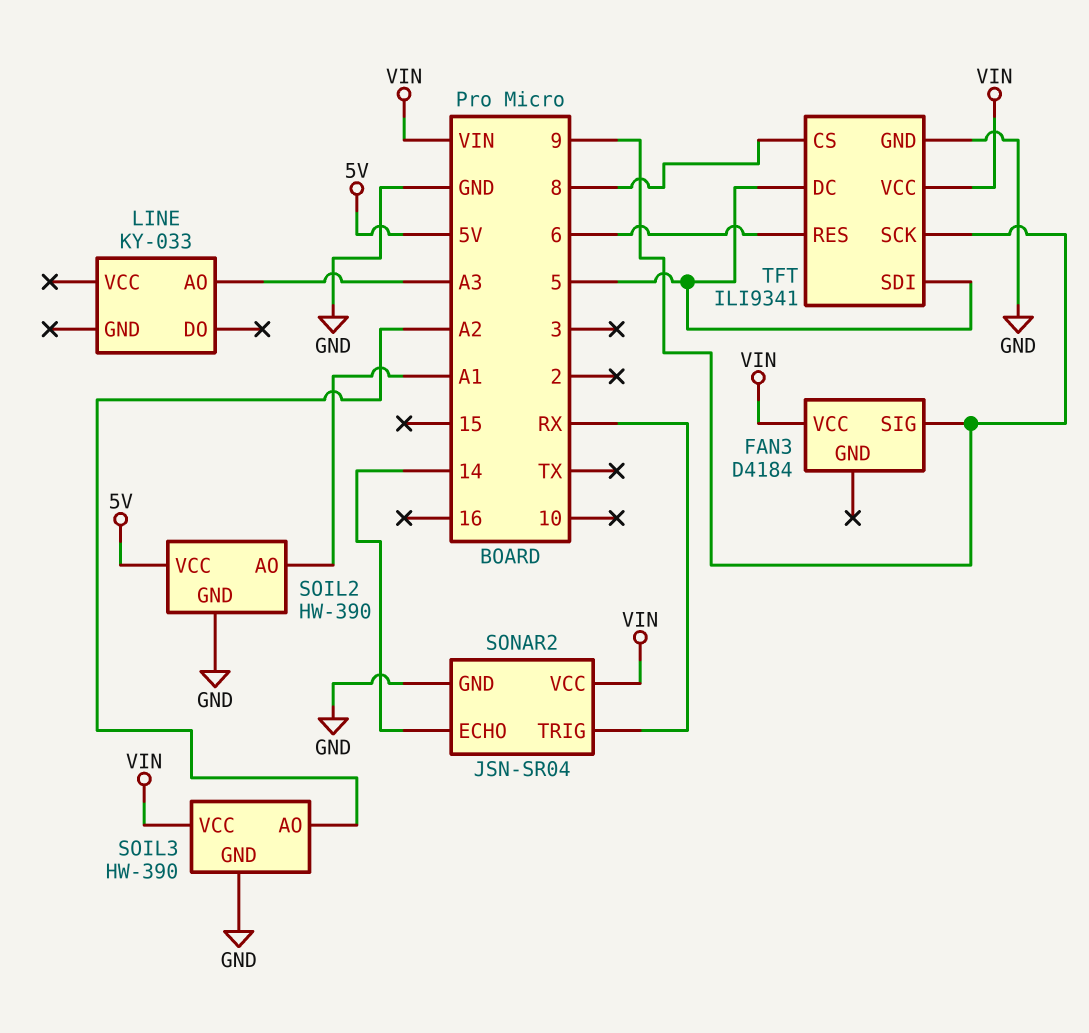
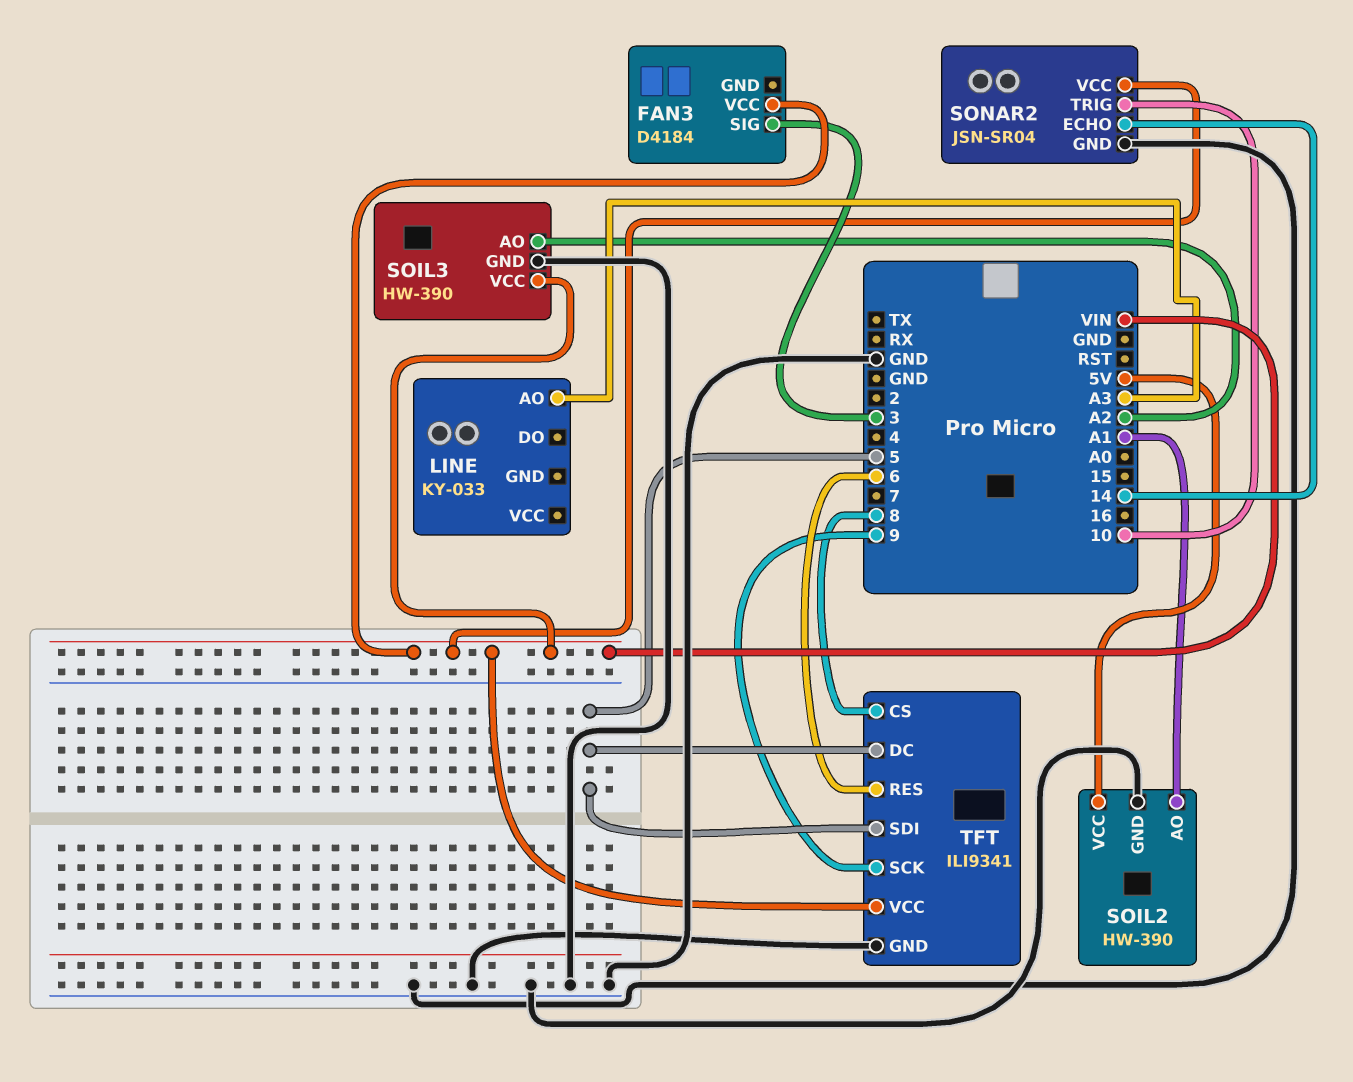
FAN3 pin SIG: 9 -> 3
SONAR2 pin TRIG: RX -> 10

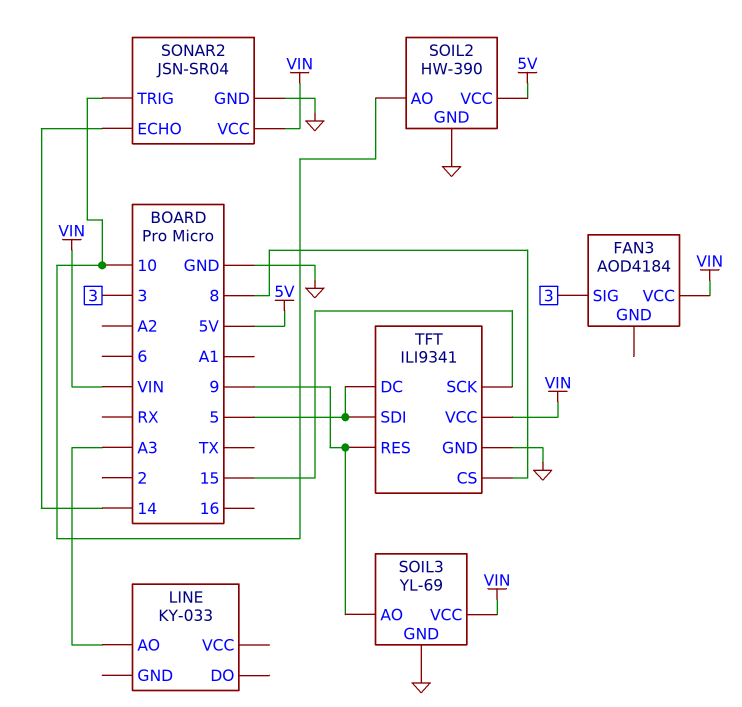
FAN3: D4184 -> AOD4184
SOIL2 pin AO: A1 -> 10
SOIL3: HW-390 -> YL-69
SOIL3 pin AO: A2 -> 9
TFT pin RES: 6 -> 9
TFT pin SCK: 9 -> 15

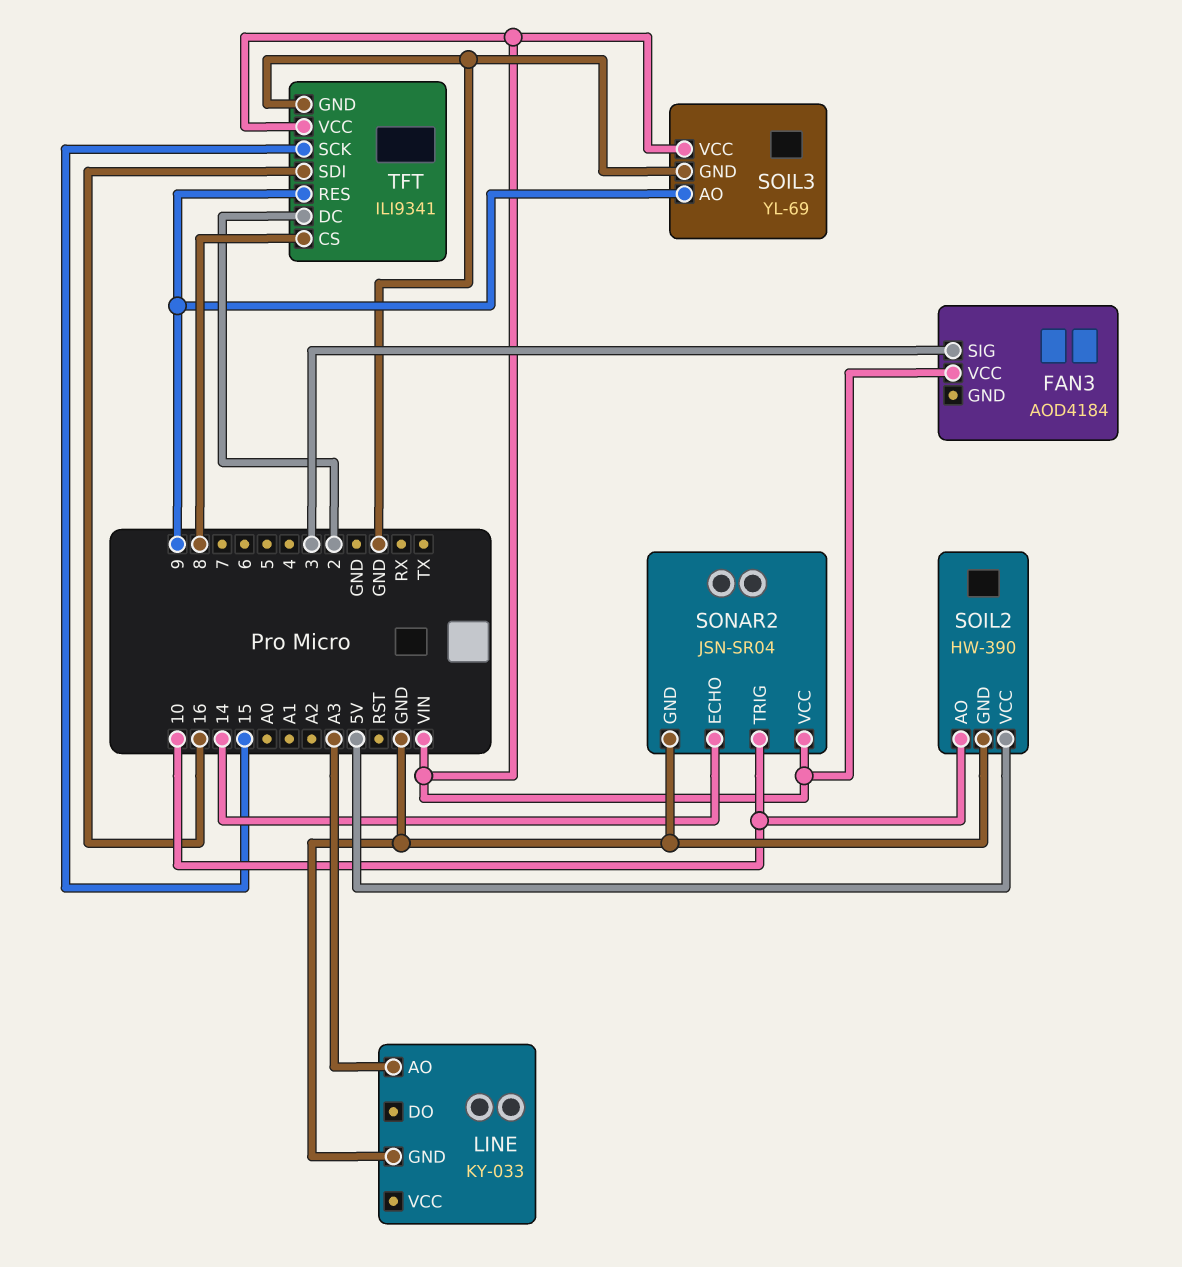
LINE pin GND: none -> GND
TFT pin DC: 5 -> 2
TFT pin SDI: 5 -> 16

